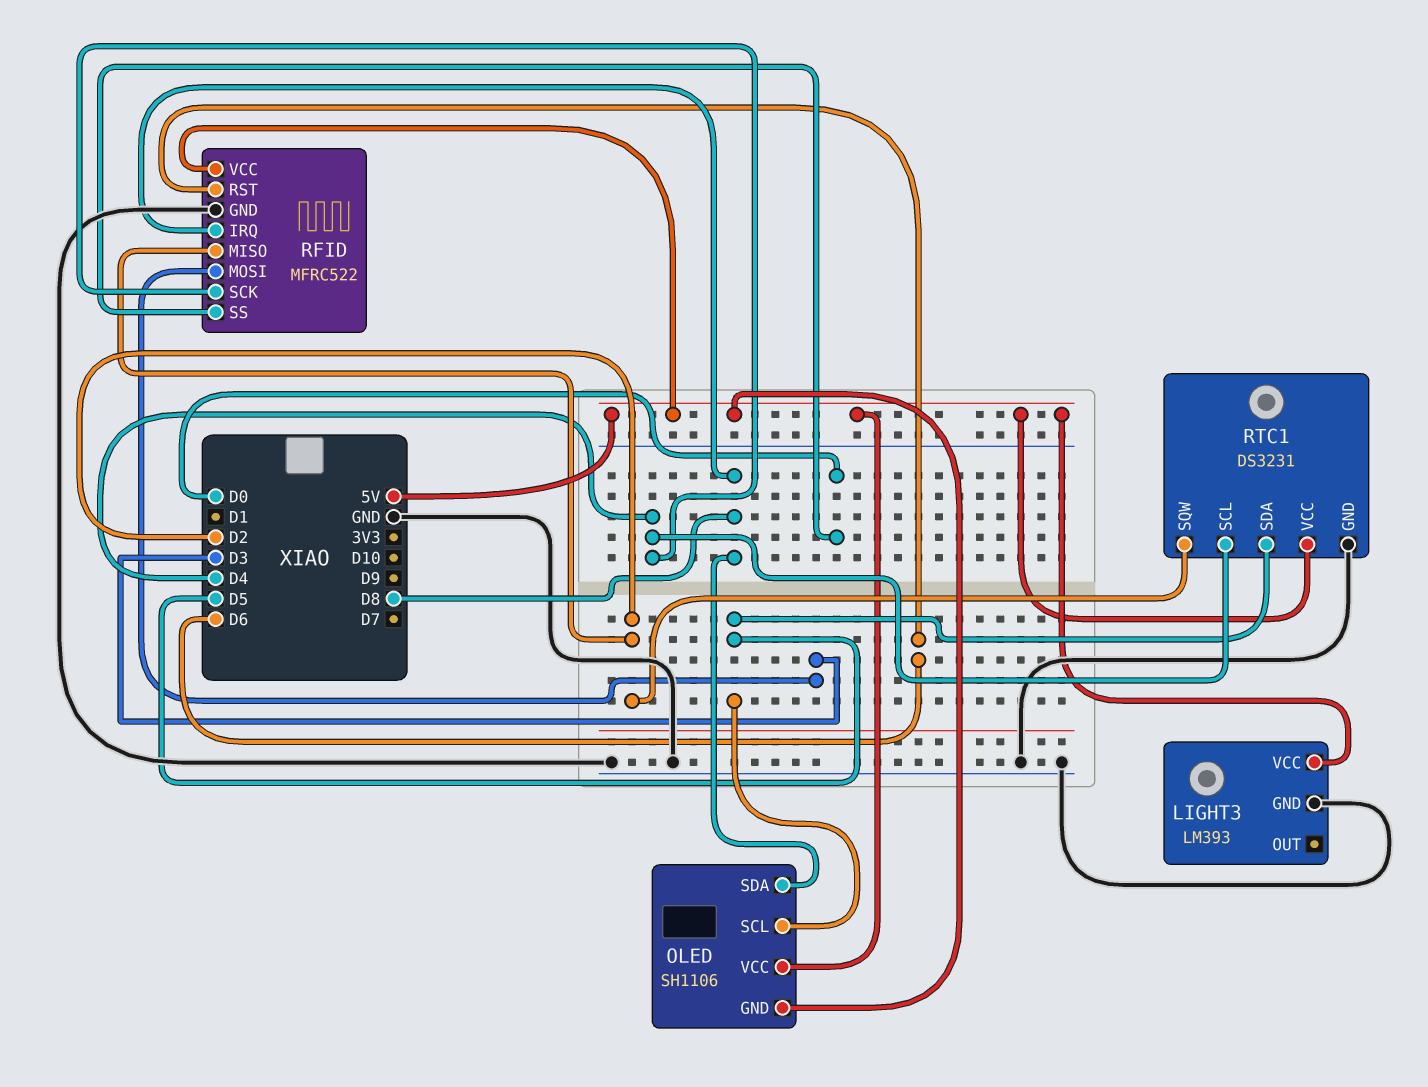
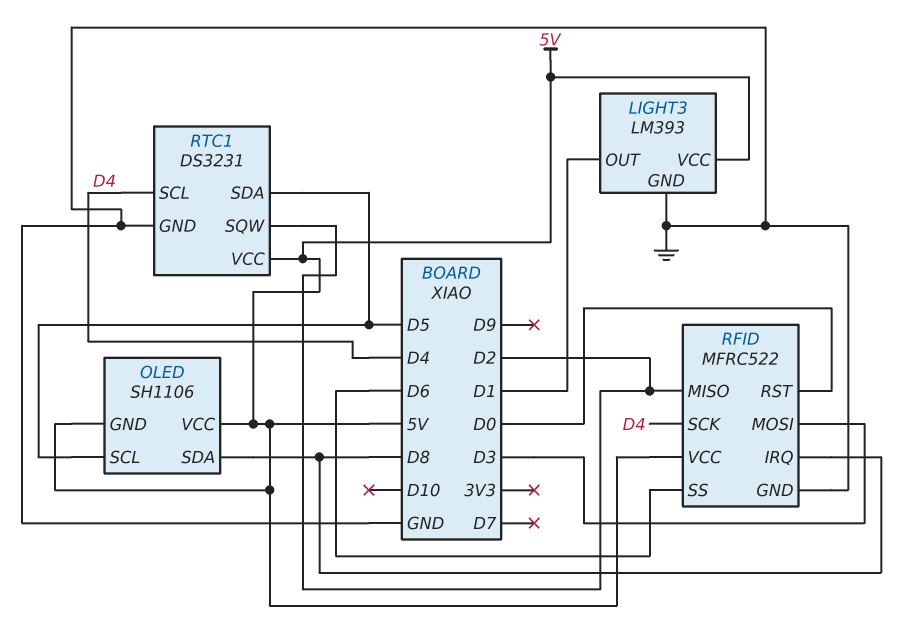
LIGHT3 pin OUT: none -> D1
RFID pin RST: D6 -> D0
RFID pin SS: D0 -> D6

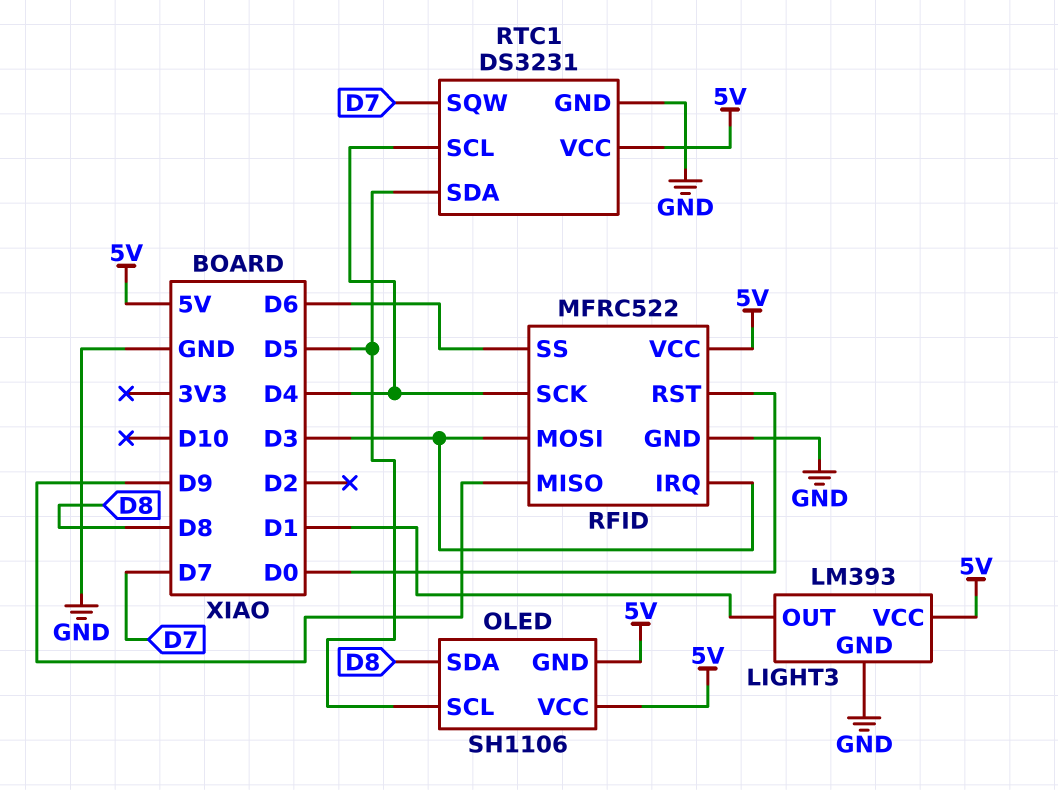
RFID pin IRQ: D8 -> D3
RFID pin MISO: D2 -> D9
RTC1 pin SQW: D2 -> D7

